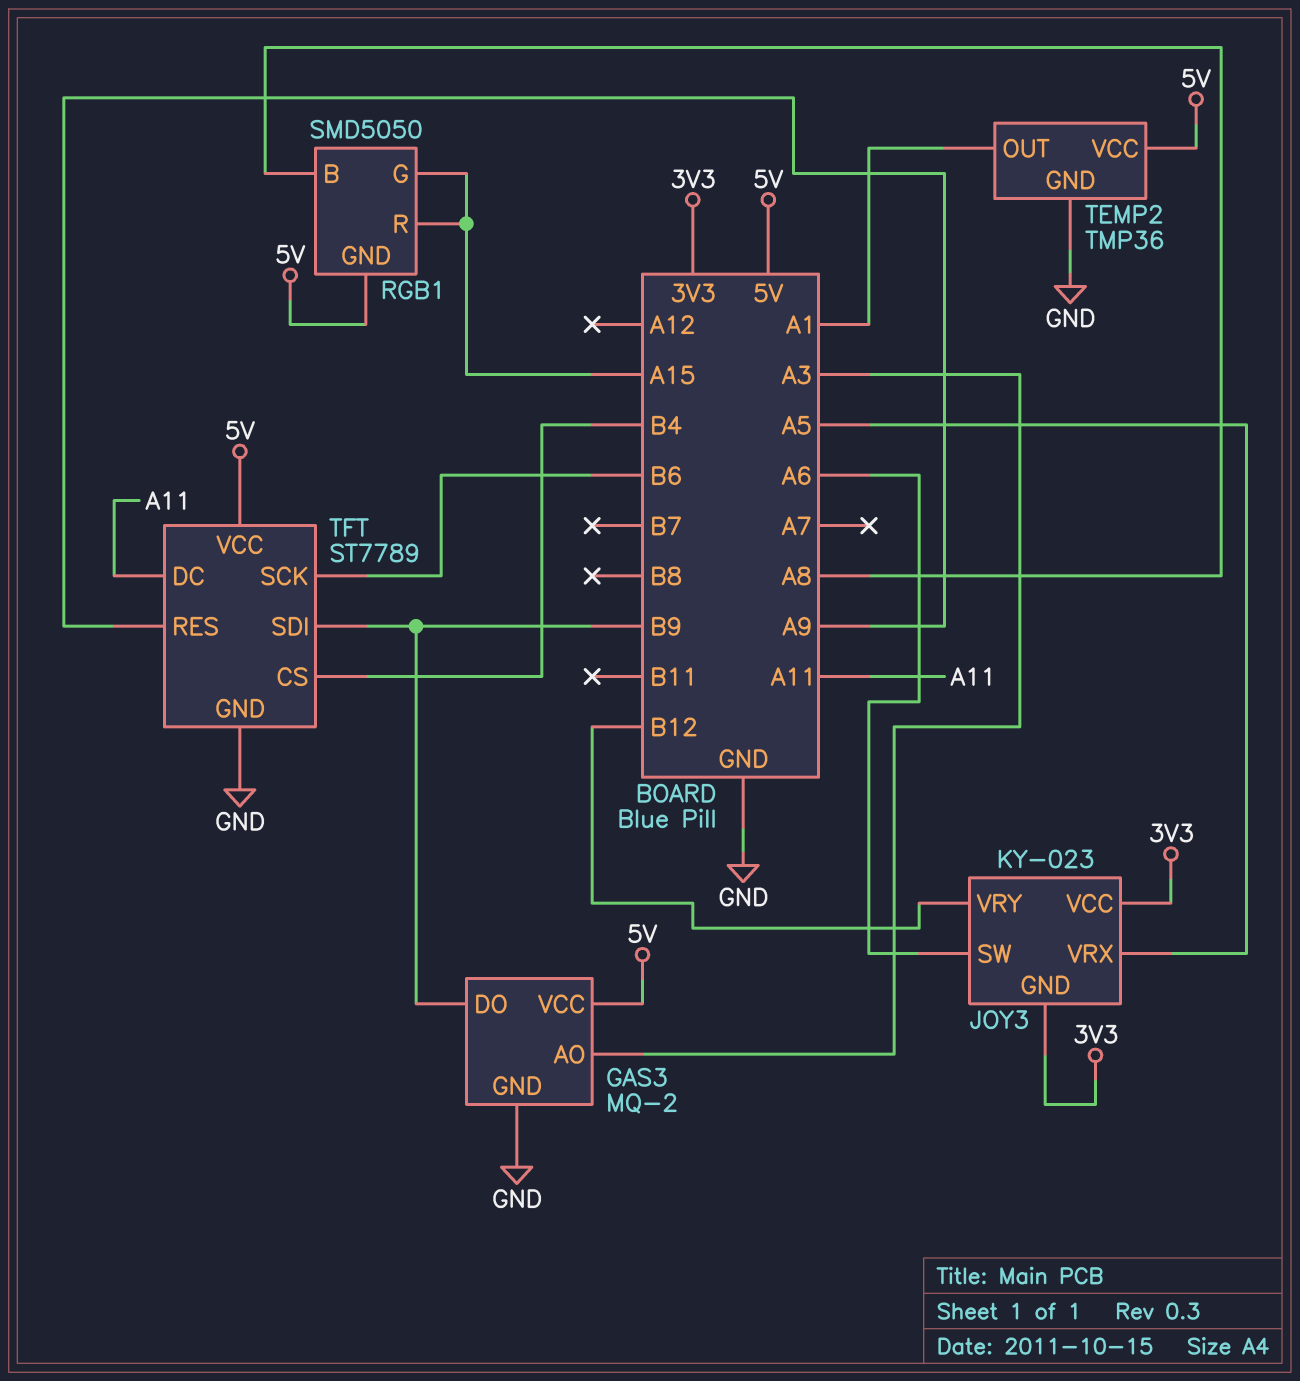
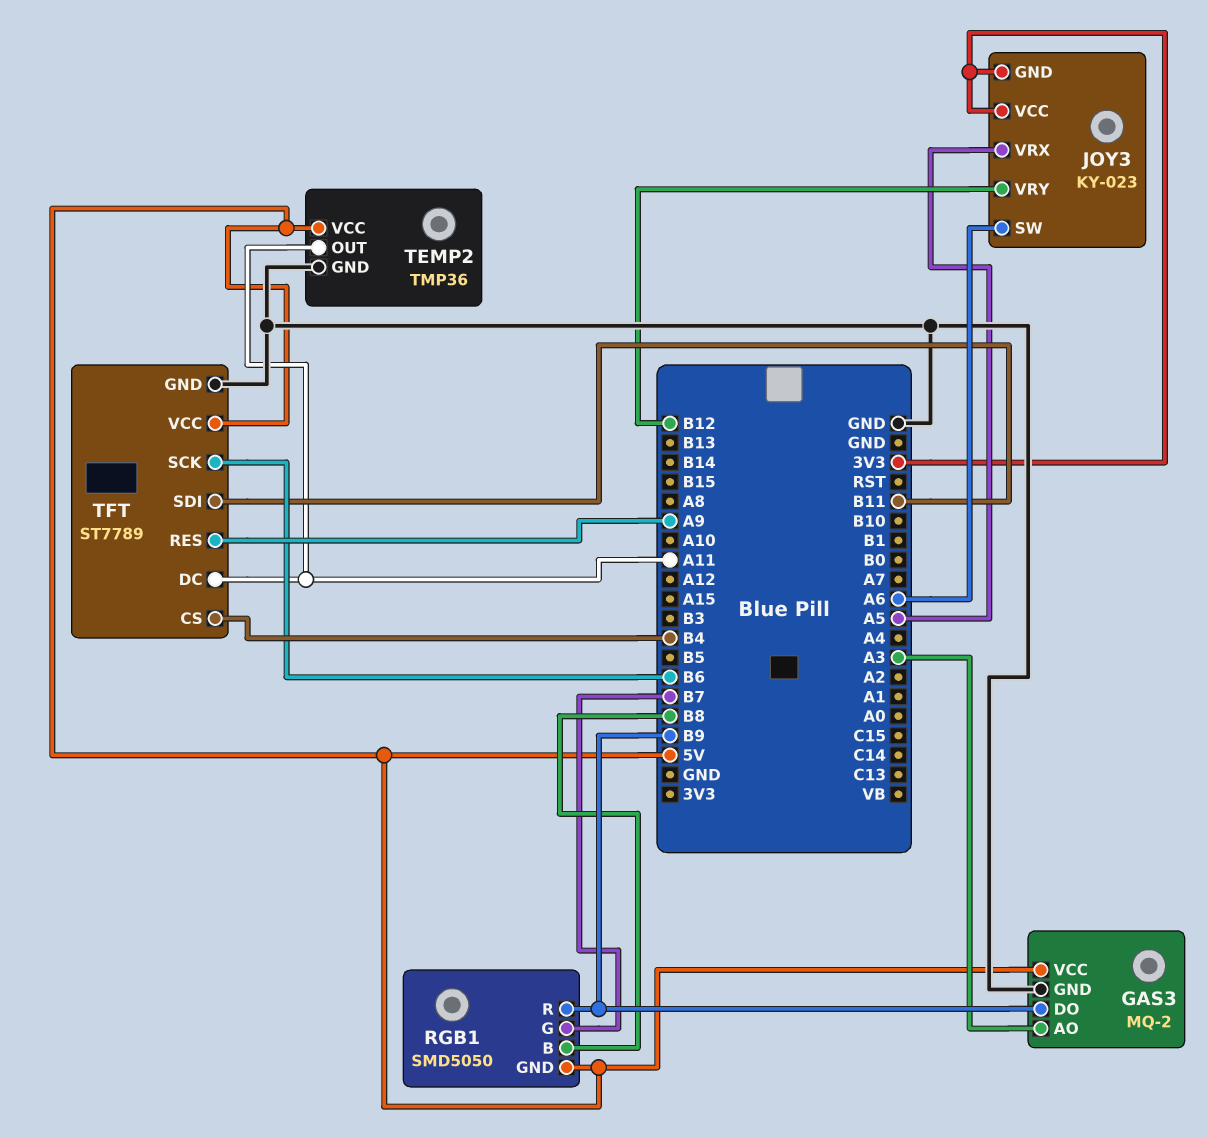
RGB1 pin B: A8 -> B8
RGB1 pin G: A15 -> B7
RGB1 pin R: A15 -> B9
TEMP2 pin OUT: A1 -> A11
TFT pin SDI: B9 -> B11

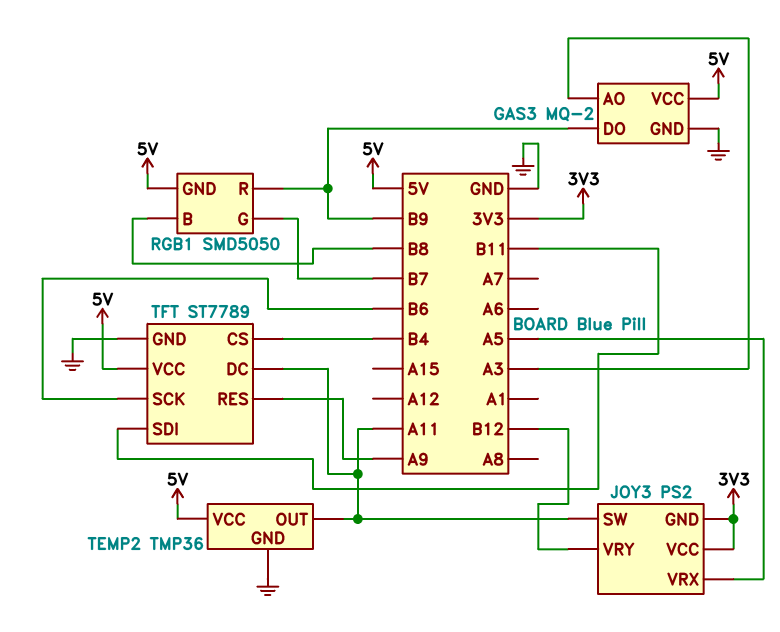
JOY3: KY-023 -> PS2
JOY3 pin SW: A6 -> A11

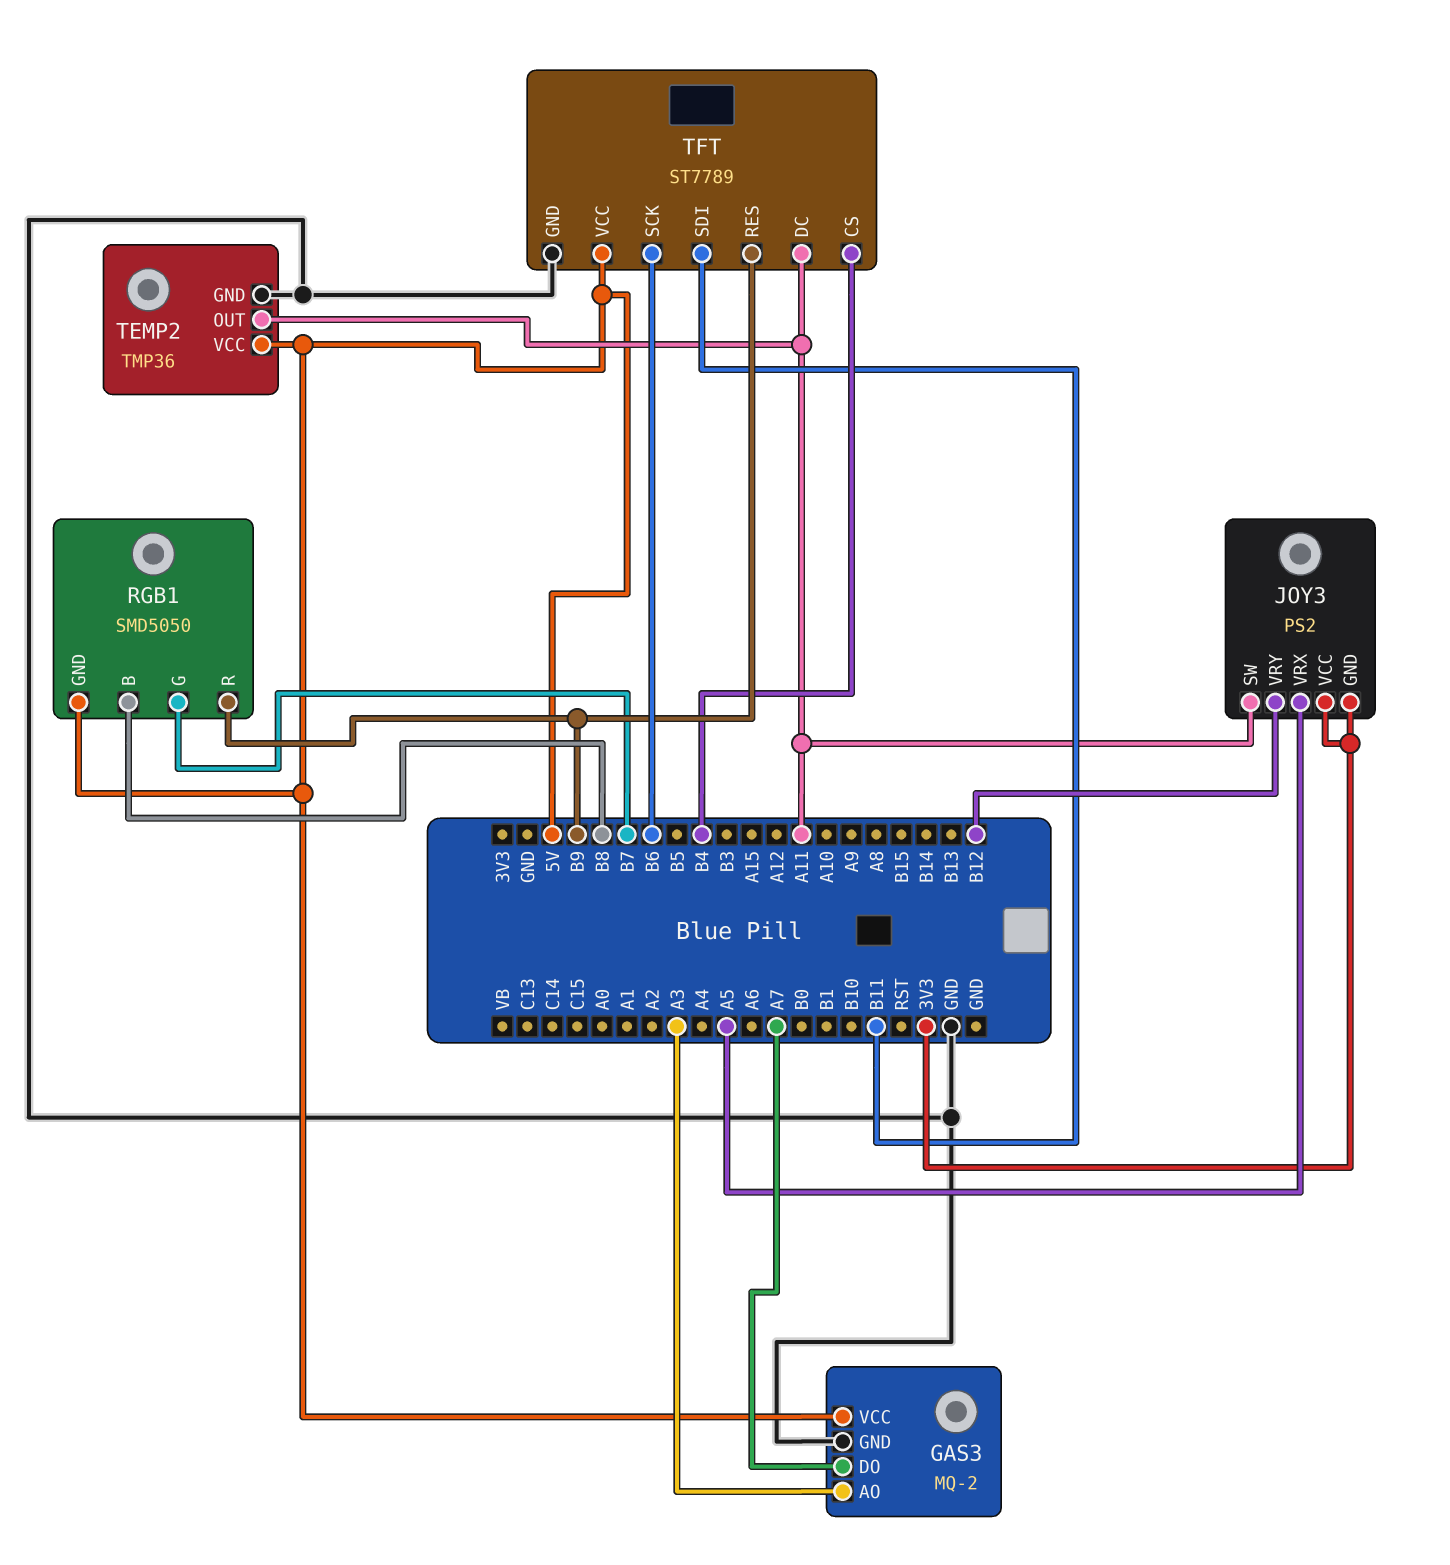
GAS3 pin DO: B9 -> A7
TFT pin RES: A9 -> B9

